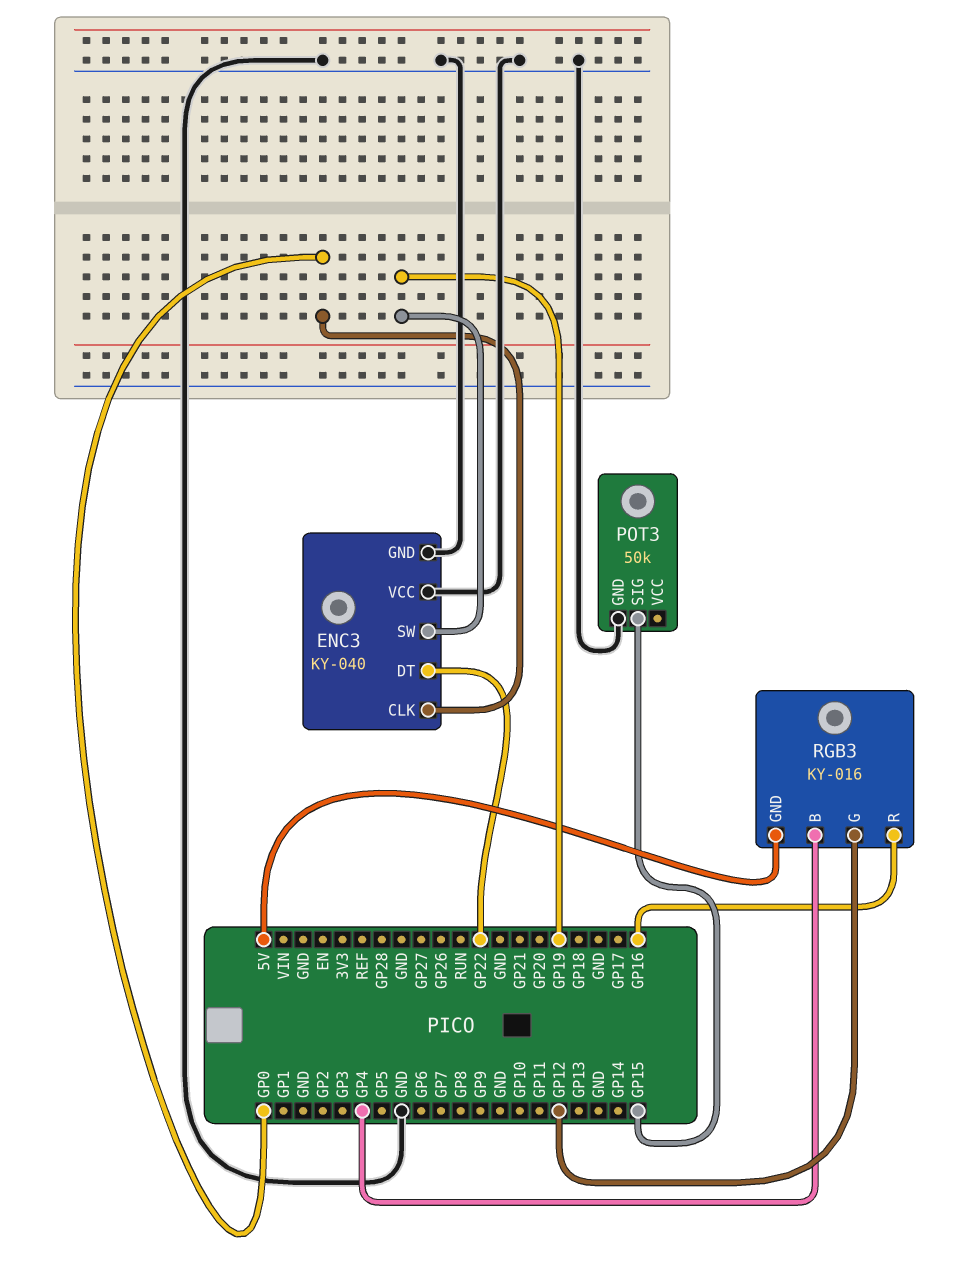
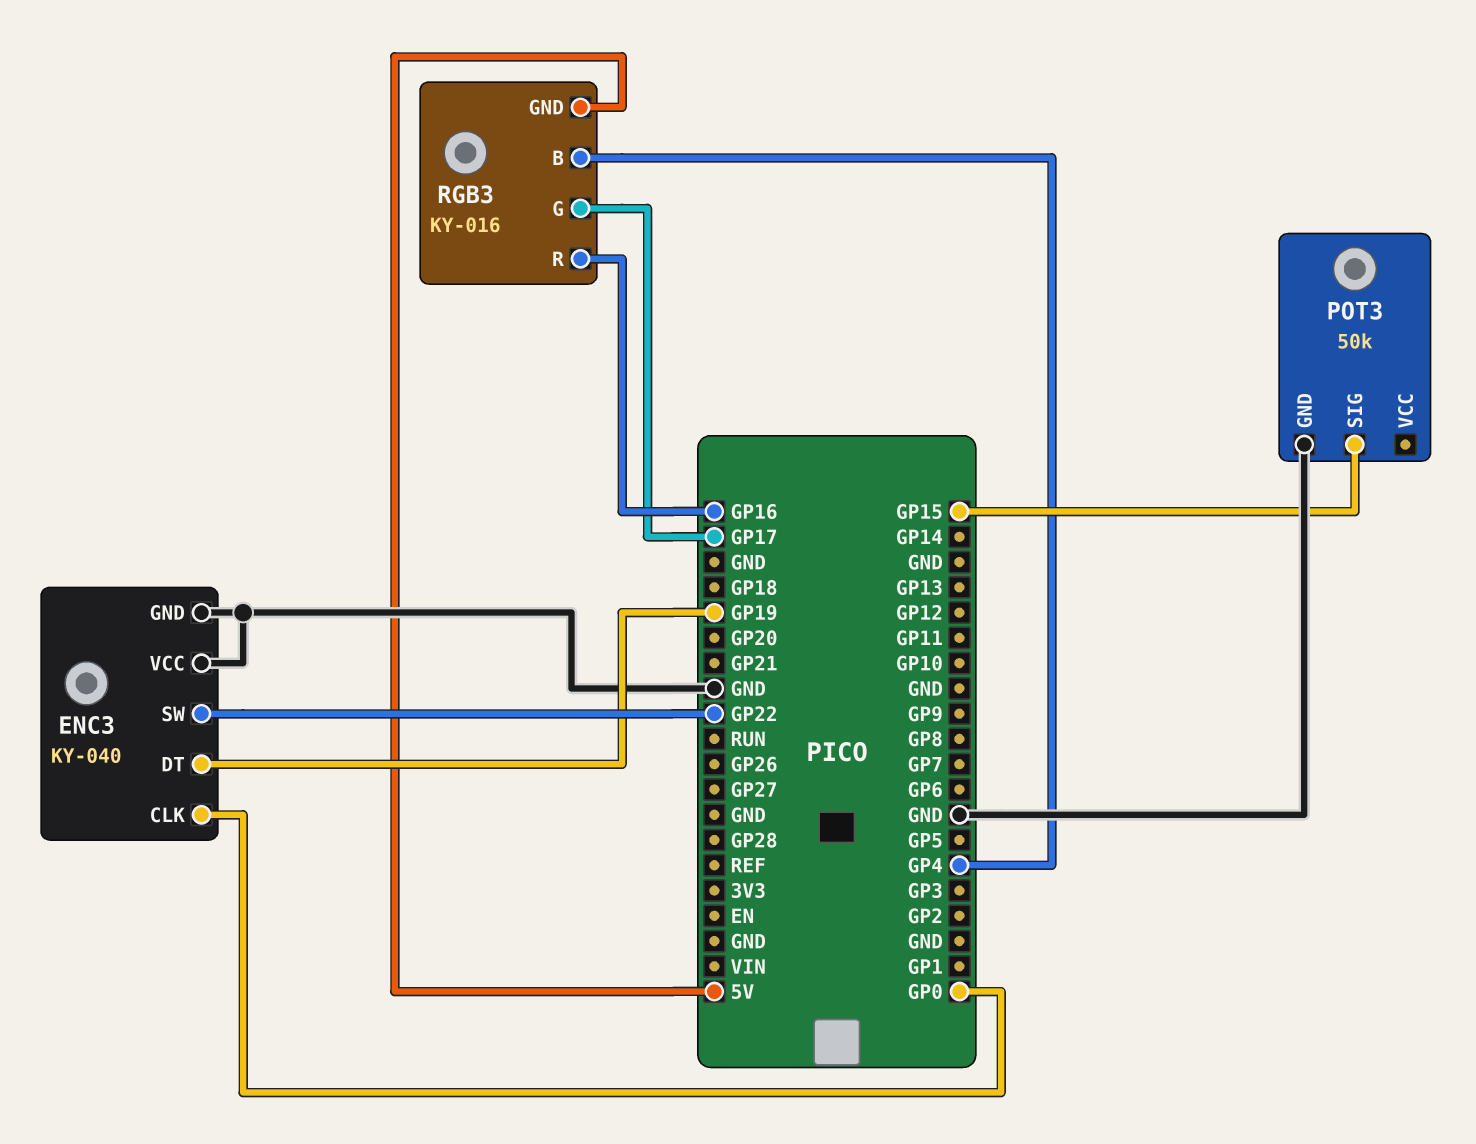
ENC3 pin DT: GP22 -> GP19
ENC3 pin SW: GP19 -> GP22
RGB3 pin G: GP12 -> GP17

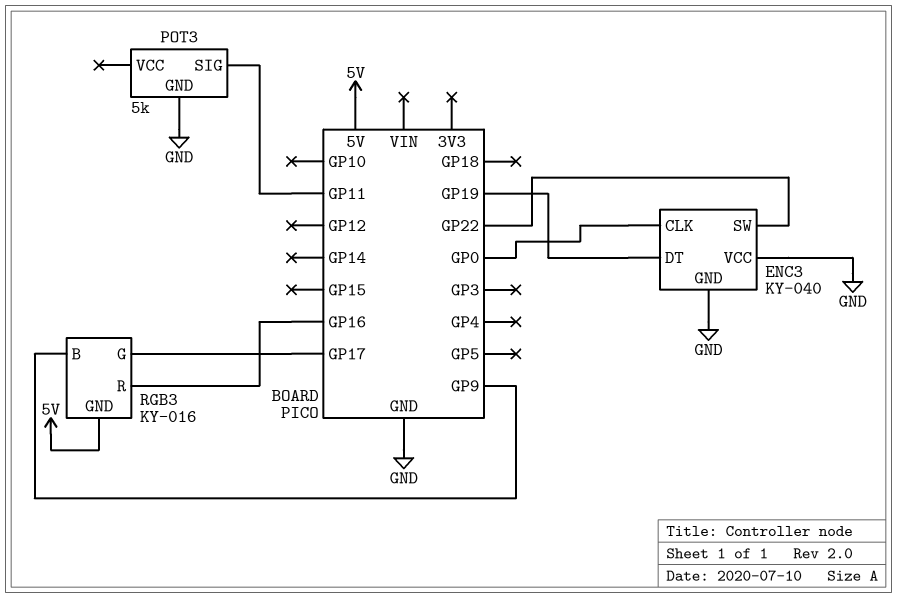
POT3: 50k -> 5k
POT3 pin SIG: GP15 -> GP11
RGB3 pin B: GP4 -> GP9

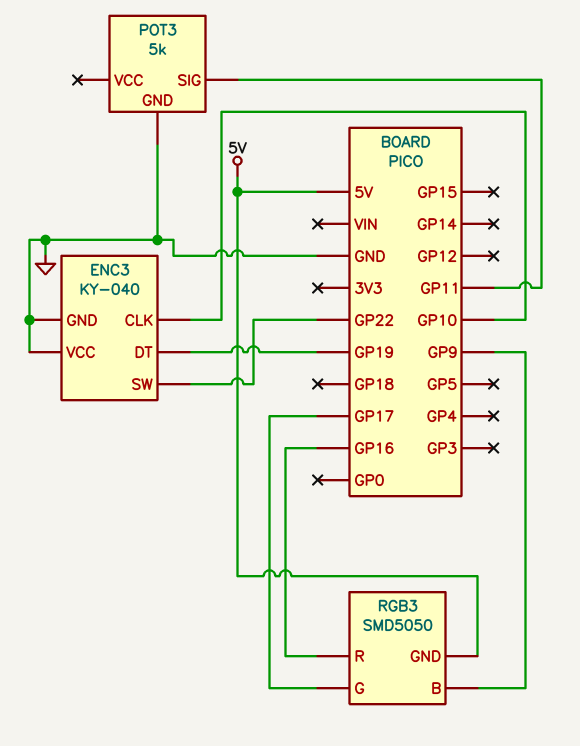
ENC3 pin CLK: GP0 -> GP10
RGB3: KY-016 -> SMD5050

